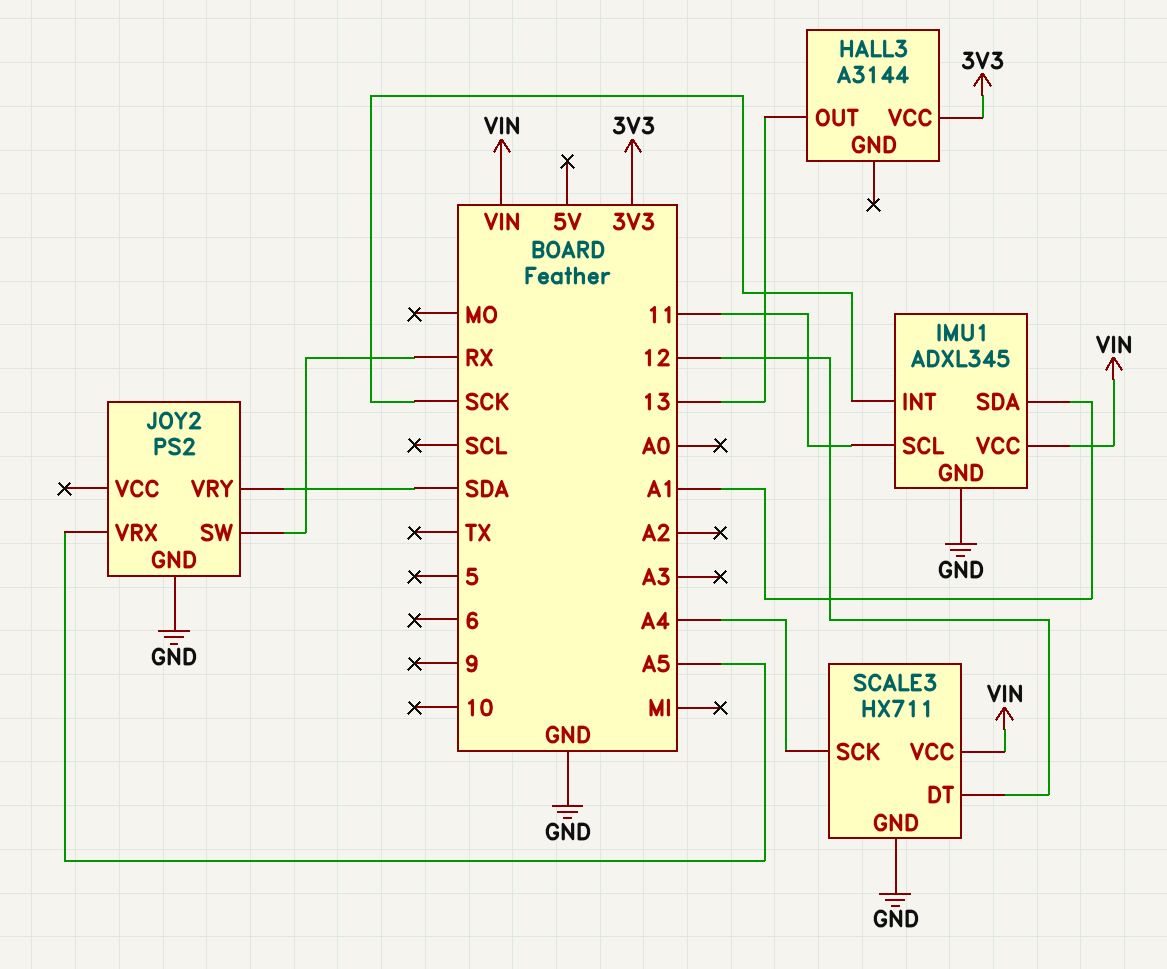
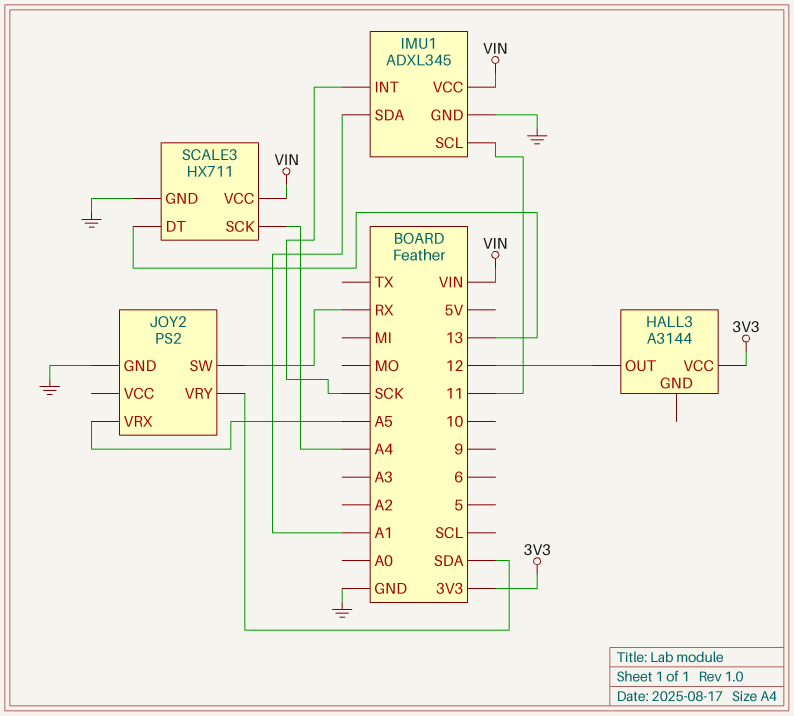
HALL3 pin OUT: 13 -> 12
SCALE3 pin DT: 12 -> 13

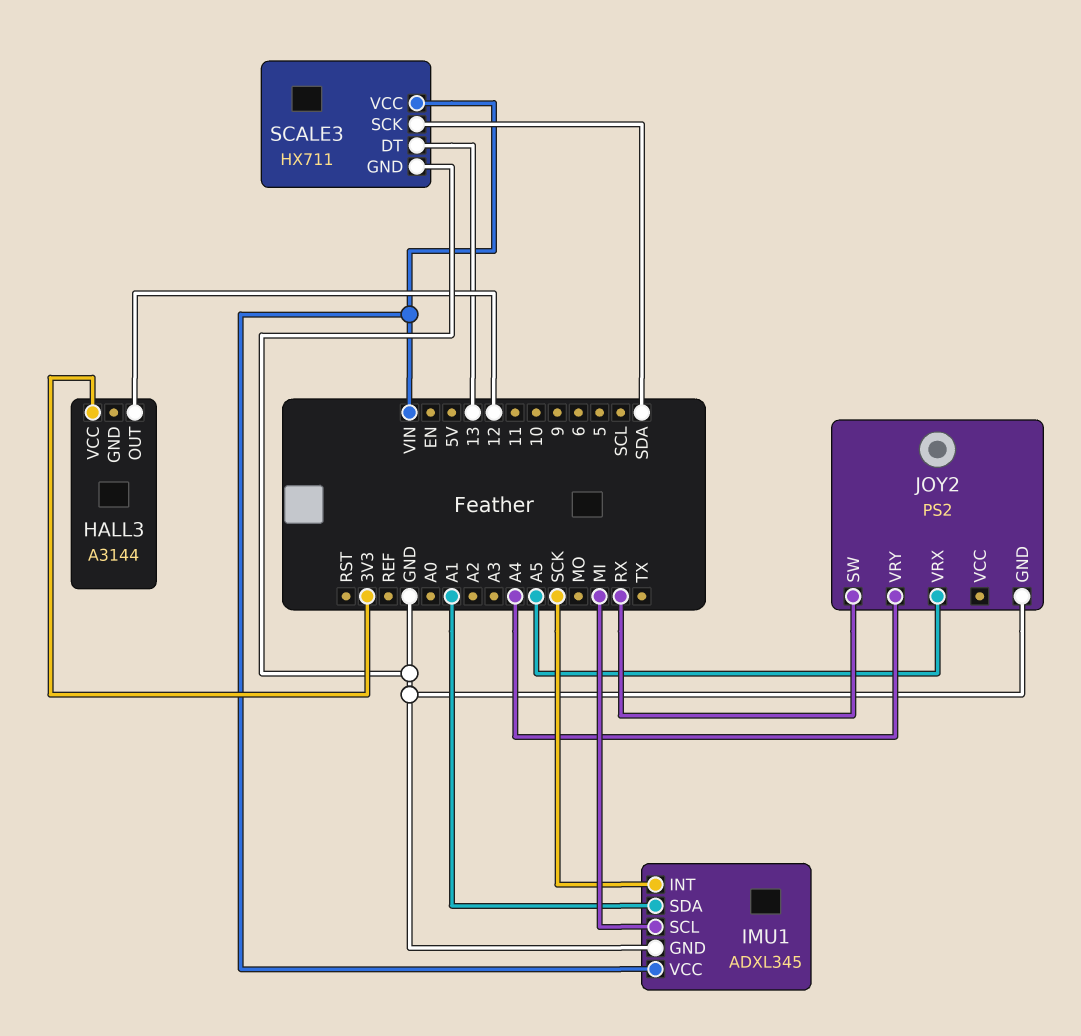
IMU1 pin SCL: 11 -> MI
JOY2 pin VRY: SDA -> A4
SCALE3 pin SCK: A4 -> SDA

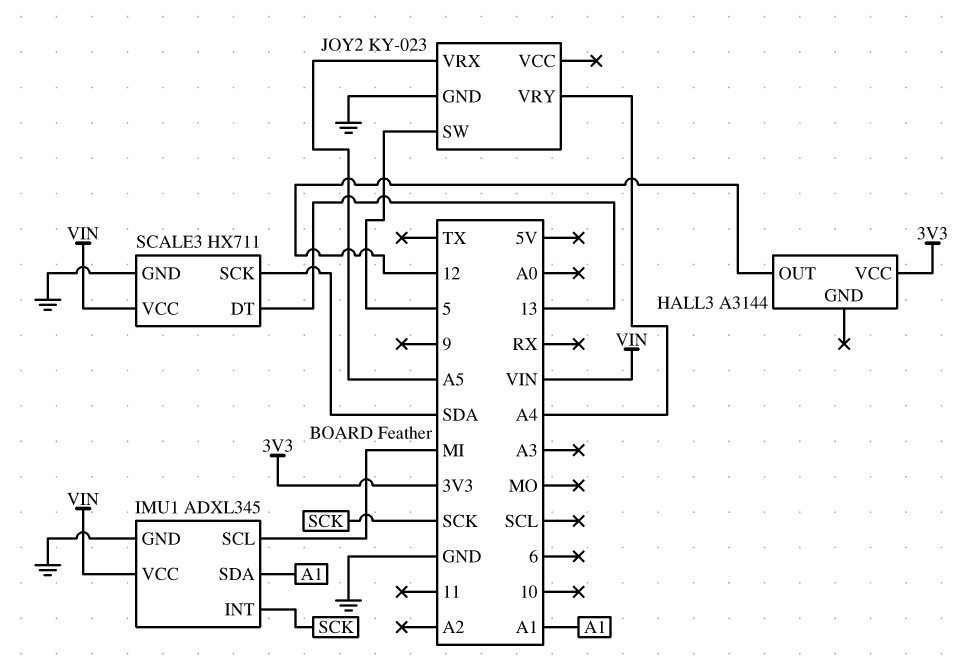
JOY2: PS2 -> KY-023
JOY2 pin SW: RX -> 5

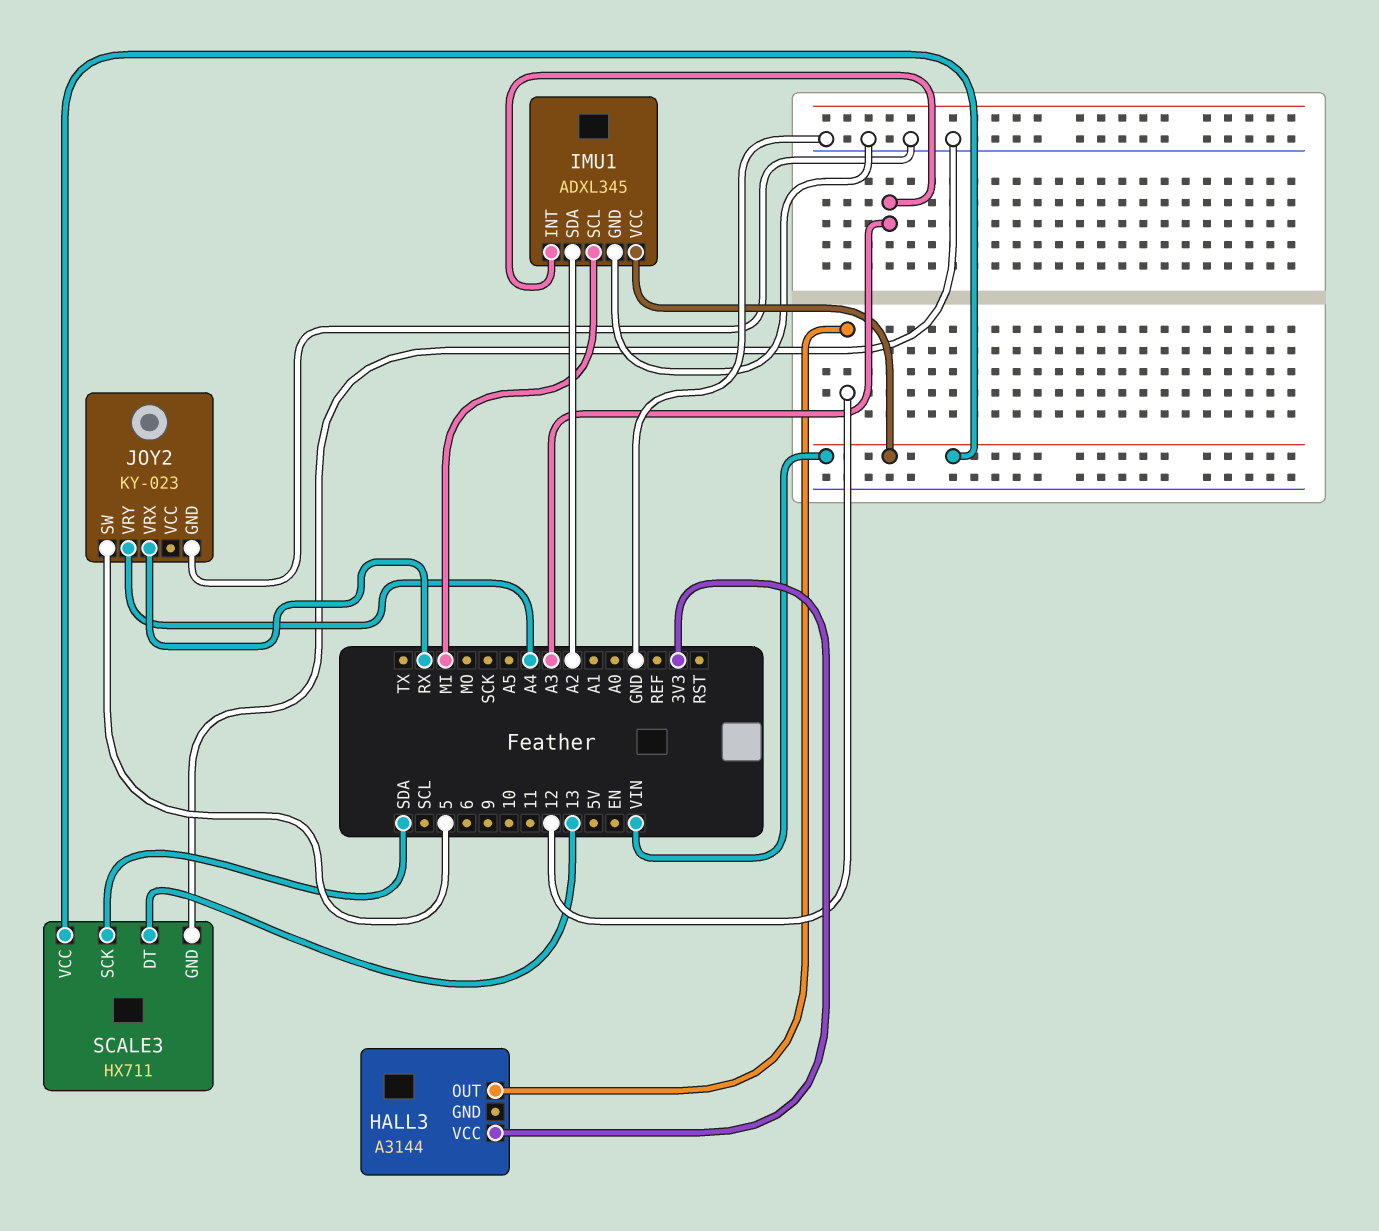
IMU1 pin INT: SCK -> A3
IMU1 pin SDA: A1 -> A2
JOY2 pin VRX: A5 -> RX

